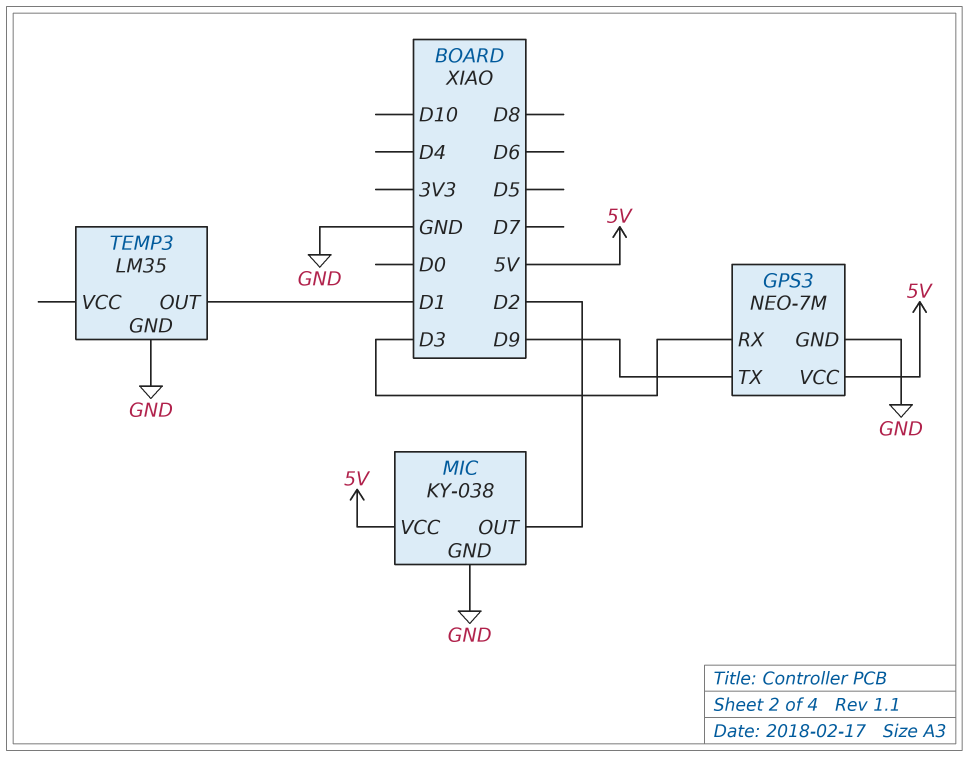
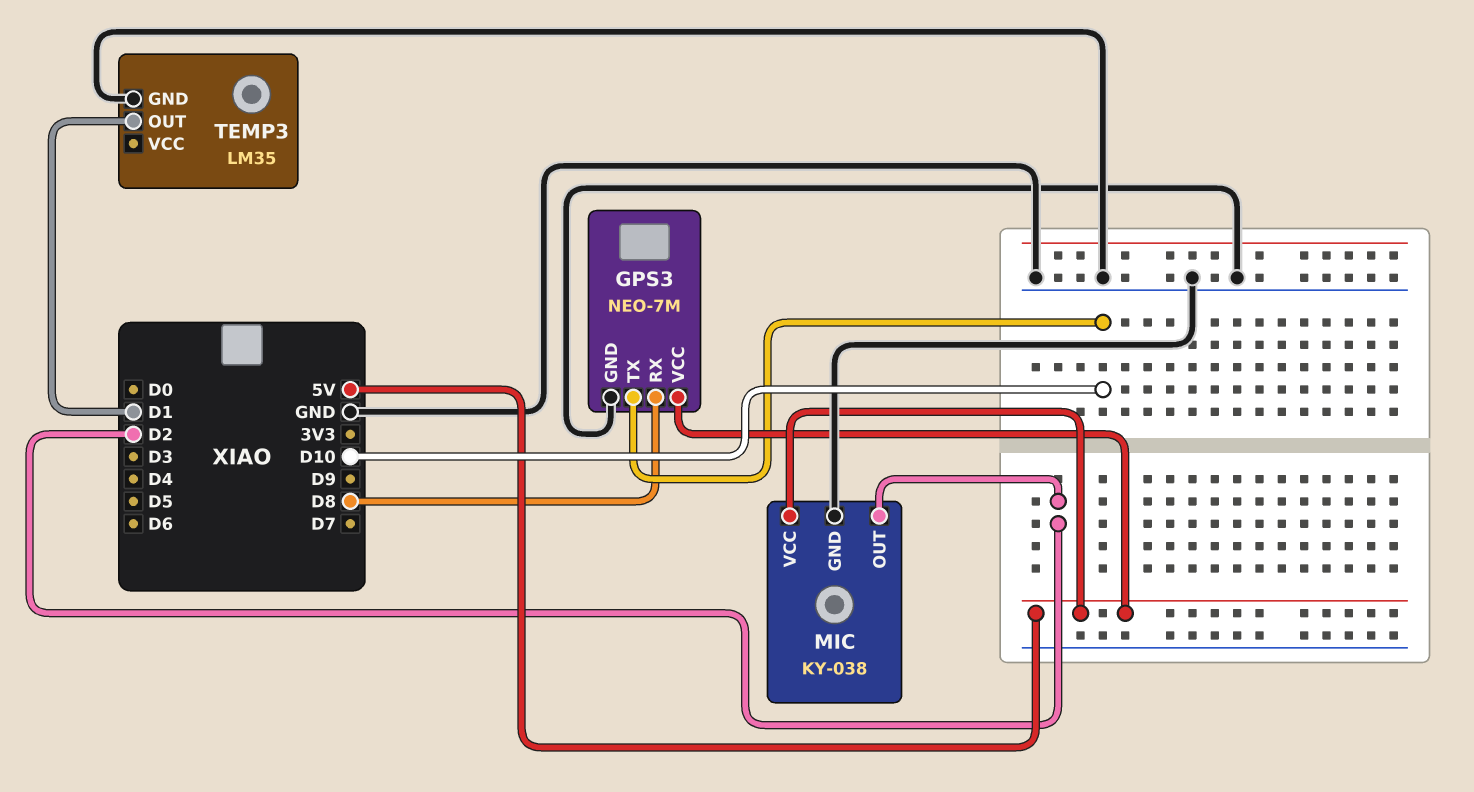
GPS3 pin RX: D3 -> D8
GPS3 pin TX: D9 -> D10

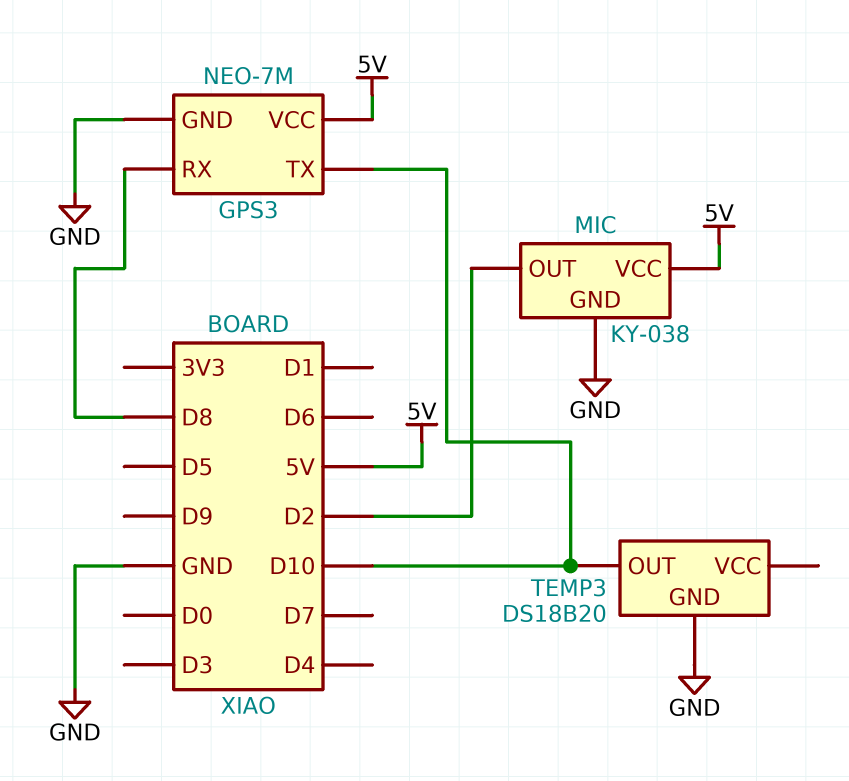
TEMP3: LM35 -> DS18B20
TEMP3 pin OUT: D1 -> D10

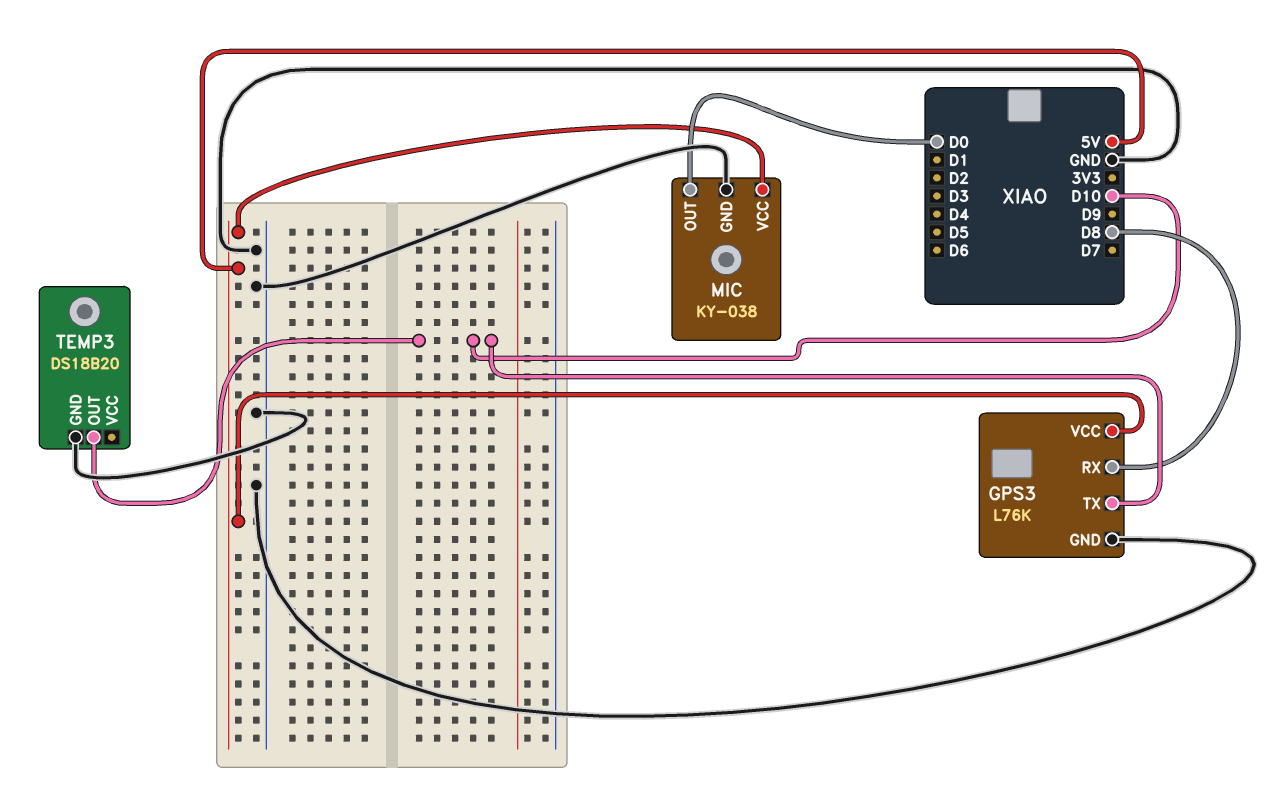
GPS3: NEO-7M -> L76K
MIC pin OUT: D2 -> D0

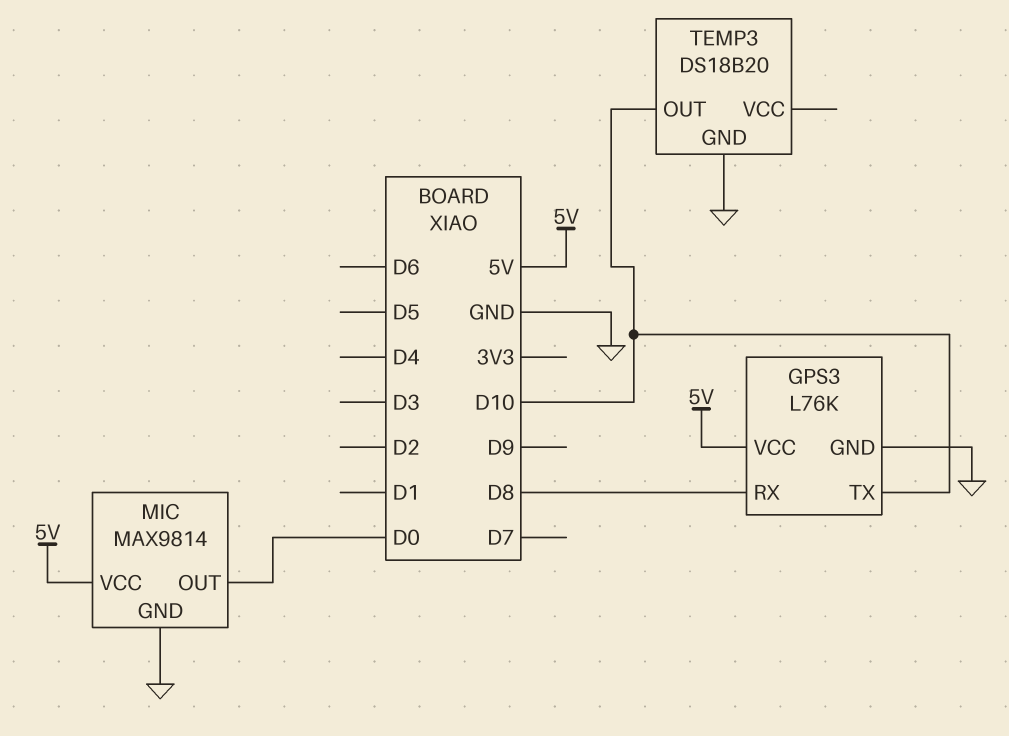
MIC: KY-038 -> MAX9814

